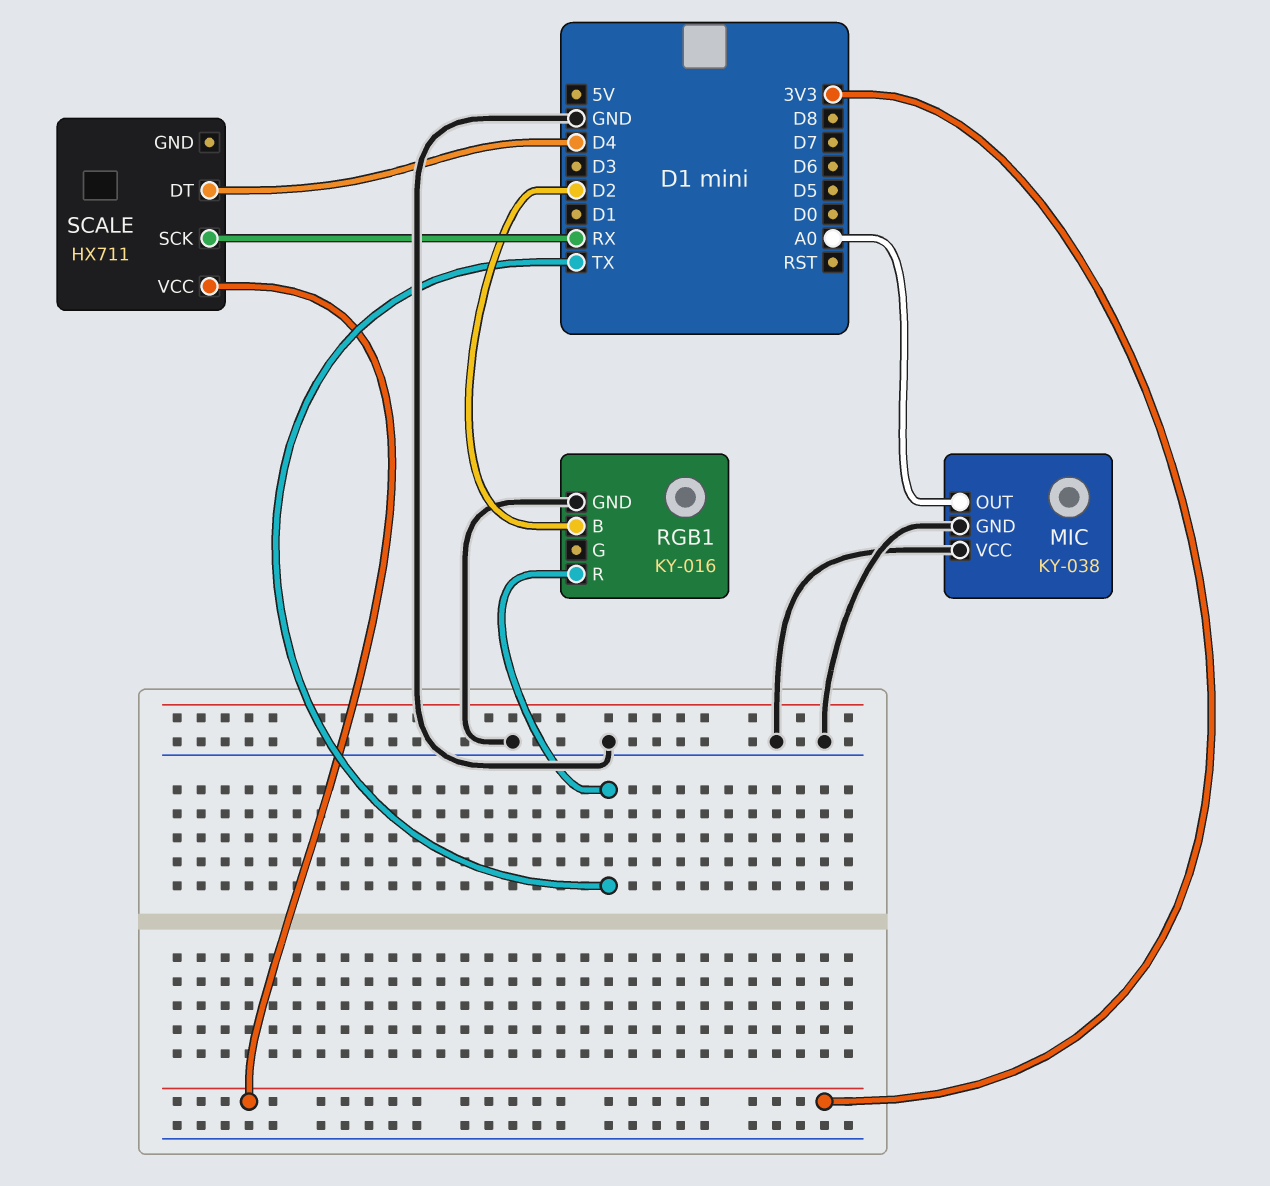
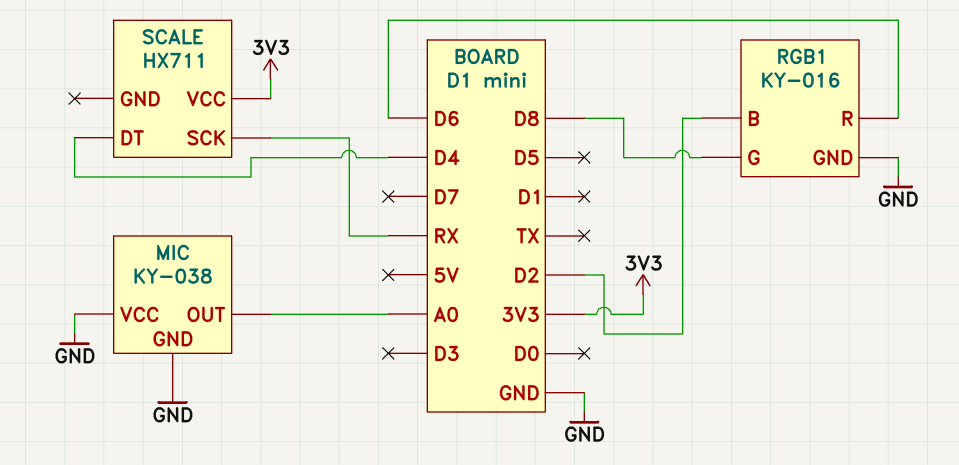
RGB1 pin G: none -> D8
RGB1 pin R: TX -> D6

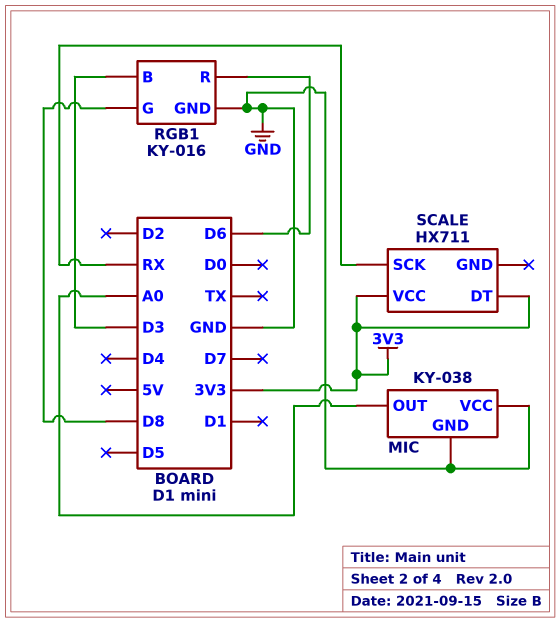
RGB1 pin B: D2 -> D3
SCALE pin DT: D4 -> 3V3

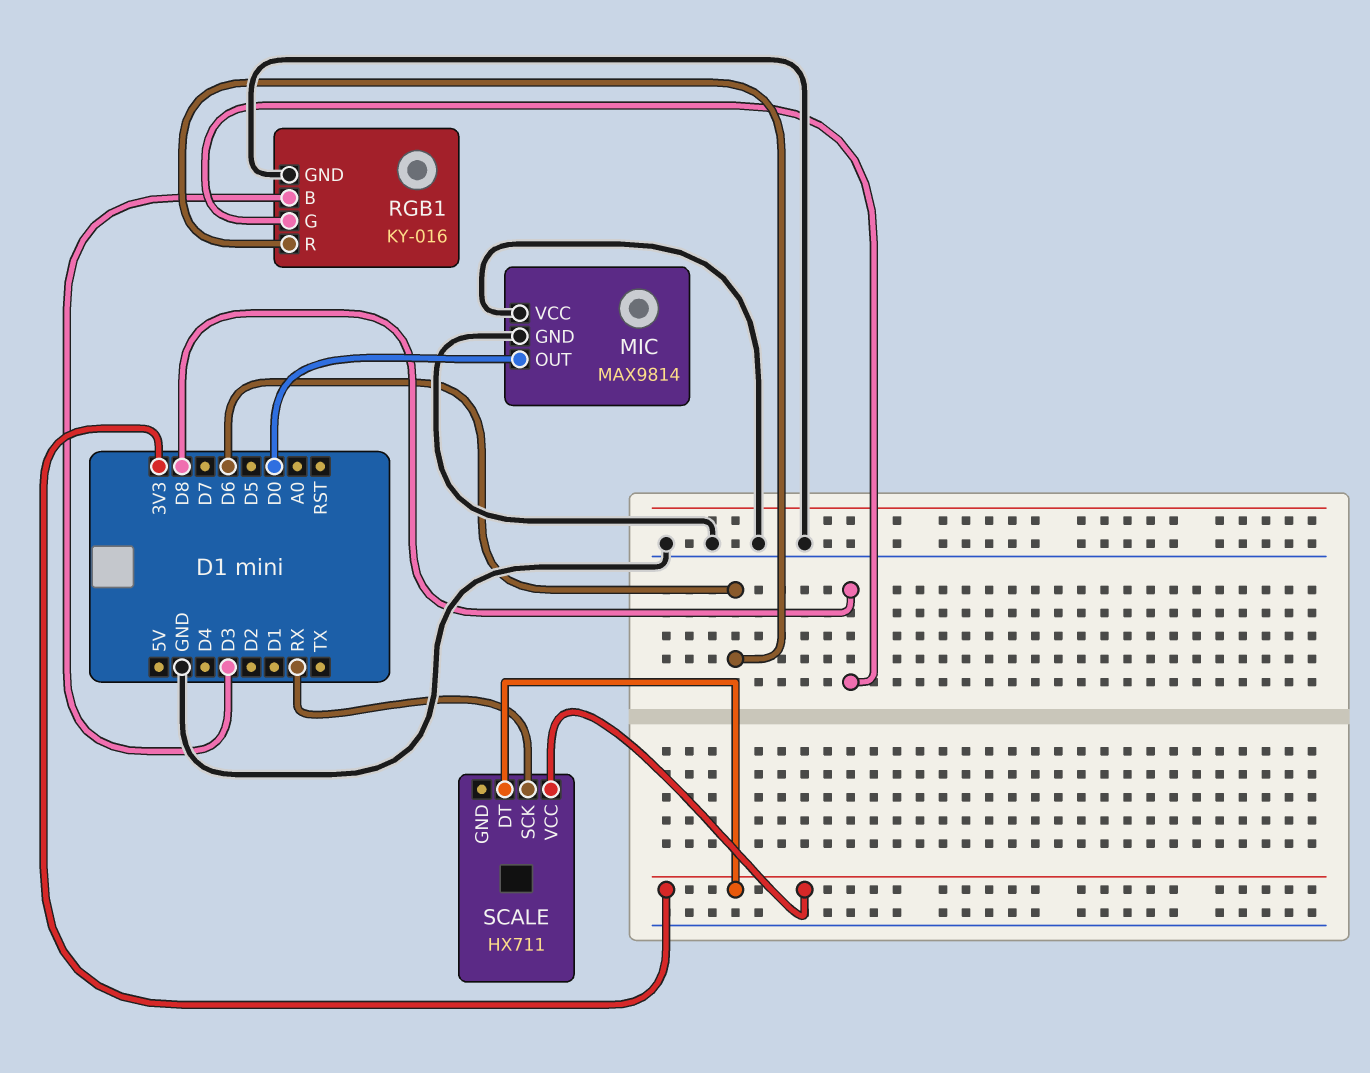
MIC: KY-038 -> MAX9814
MIC pin OUT: A0 -> D0

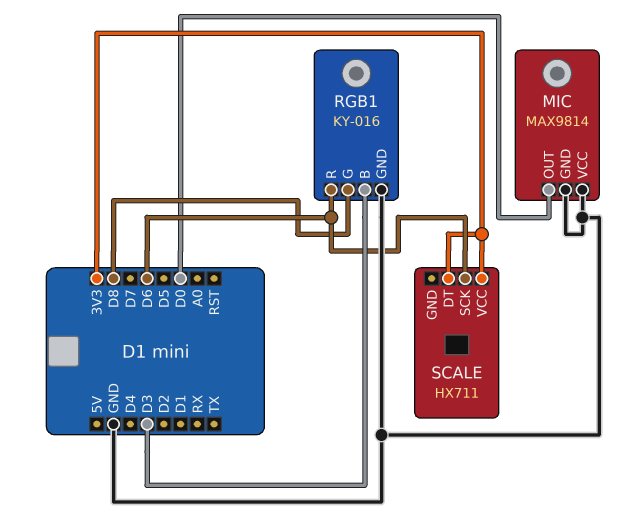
SCALE pin SCK: RX -> D6

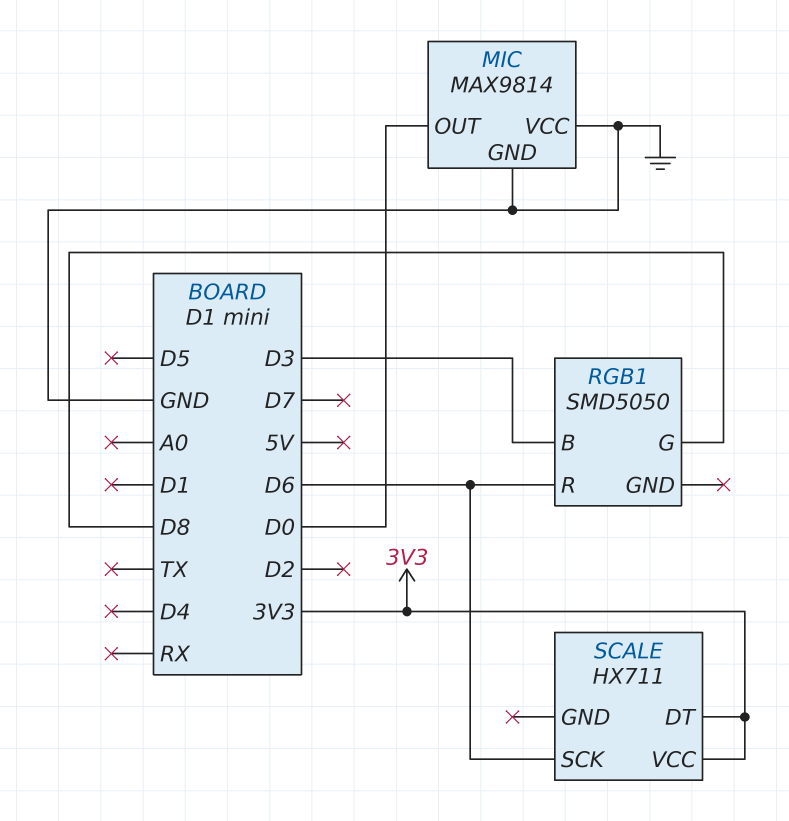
RGB1: KY-016 -> SMD5050
RGB1 pin GND: GND -> none

